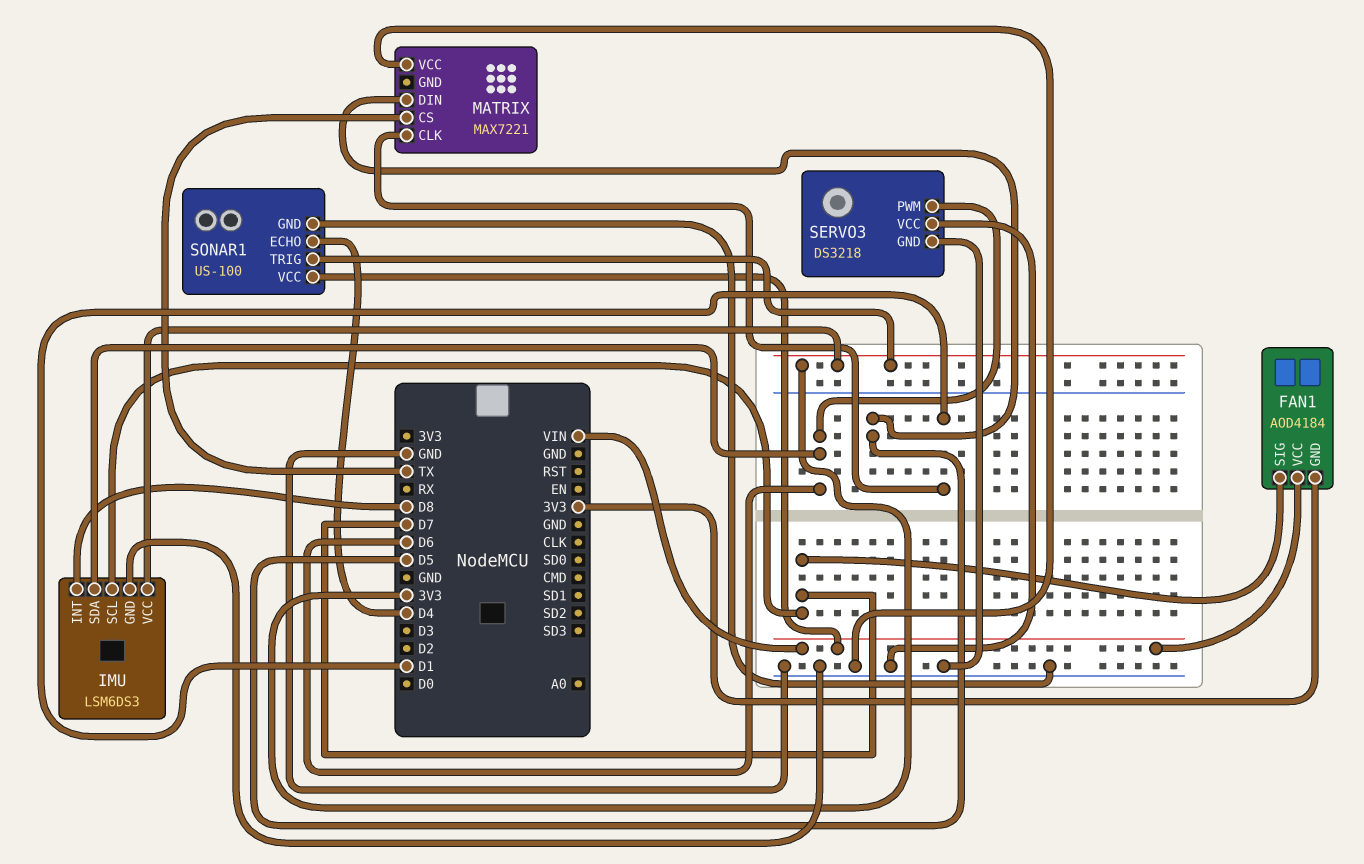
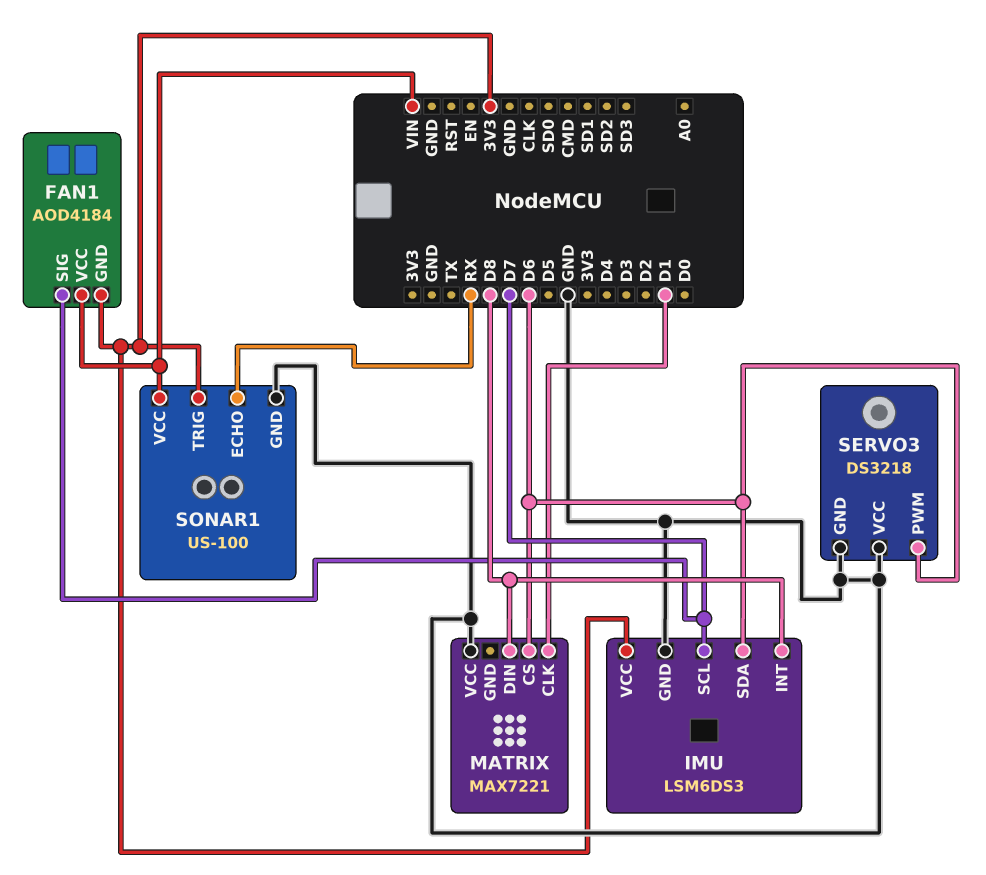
MATRIX pin CS: TX -> D6
MATRIX pin DIN: D5 -> D8
SONAR1 pin ECHO: D4 -> RX

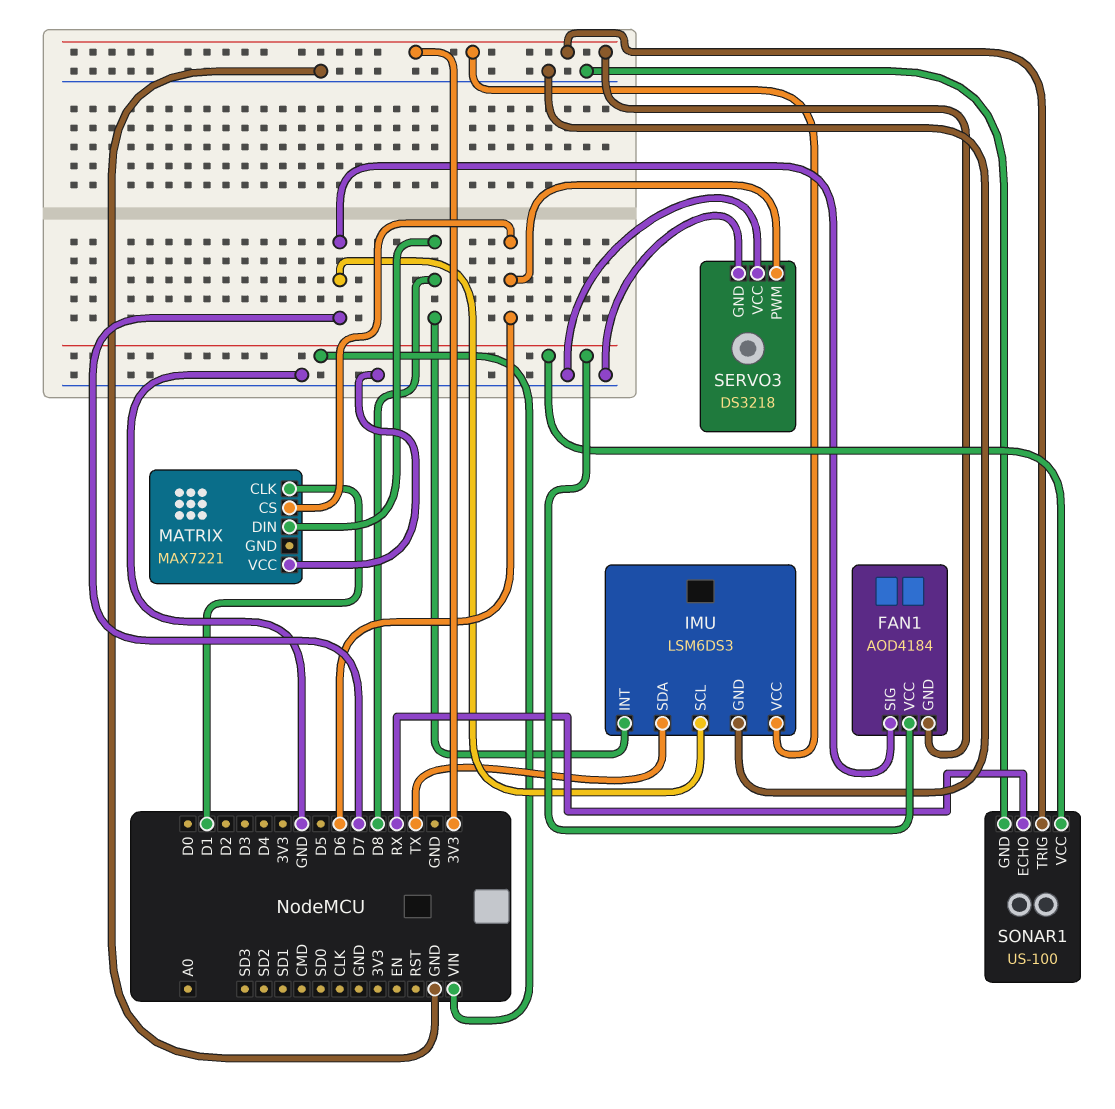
IMU pin SDA: D6 -> TX

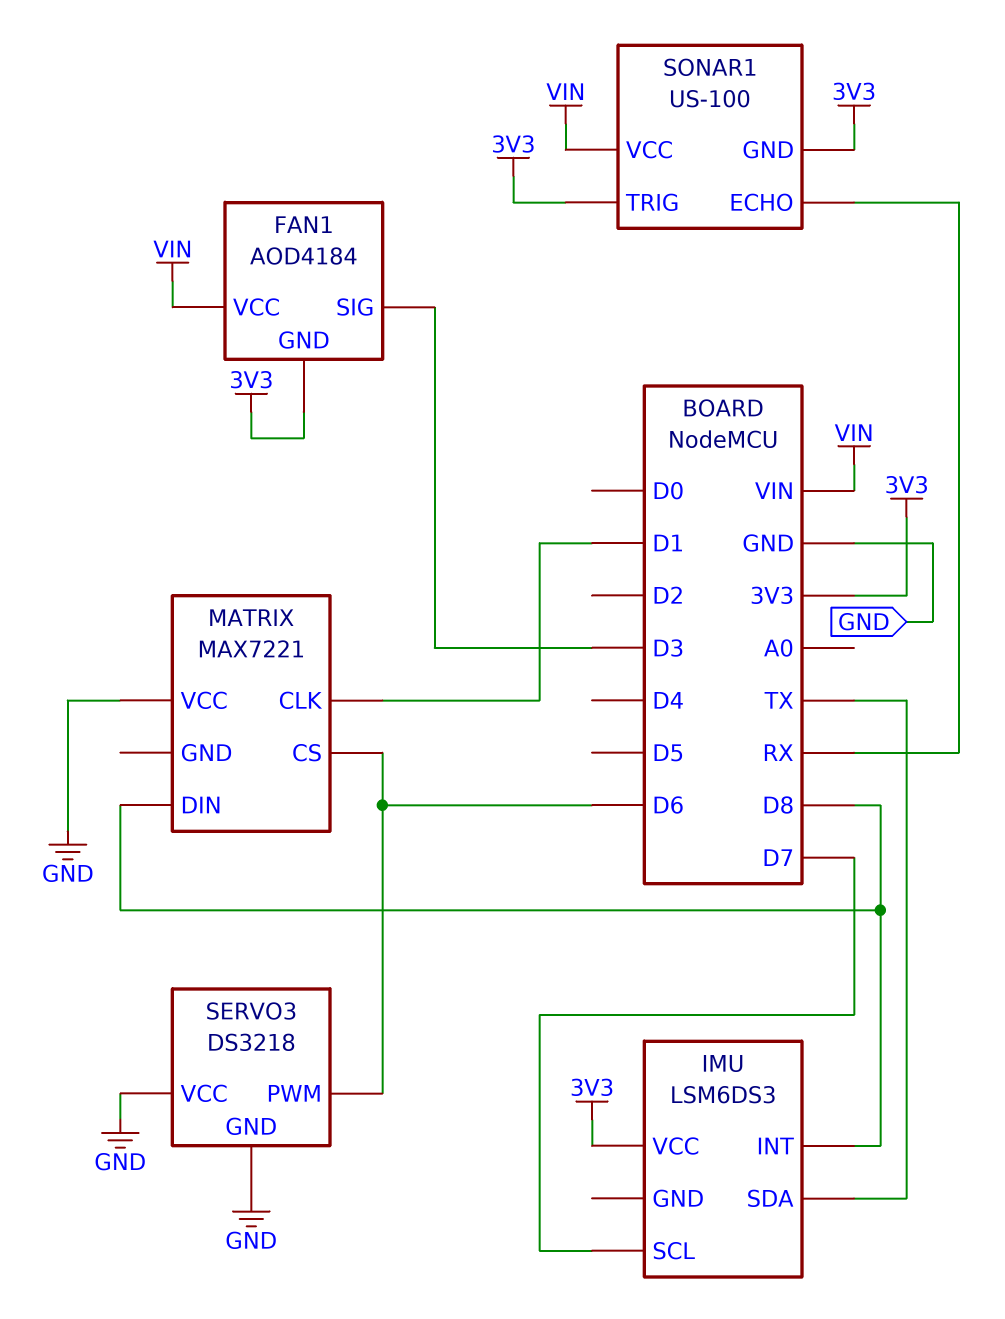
FAN1 pin SIG: D7 -> D3
IMU pin GND: GND -> none
SONAR1 pin GND: GND -> 3V3

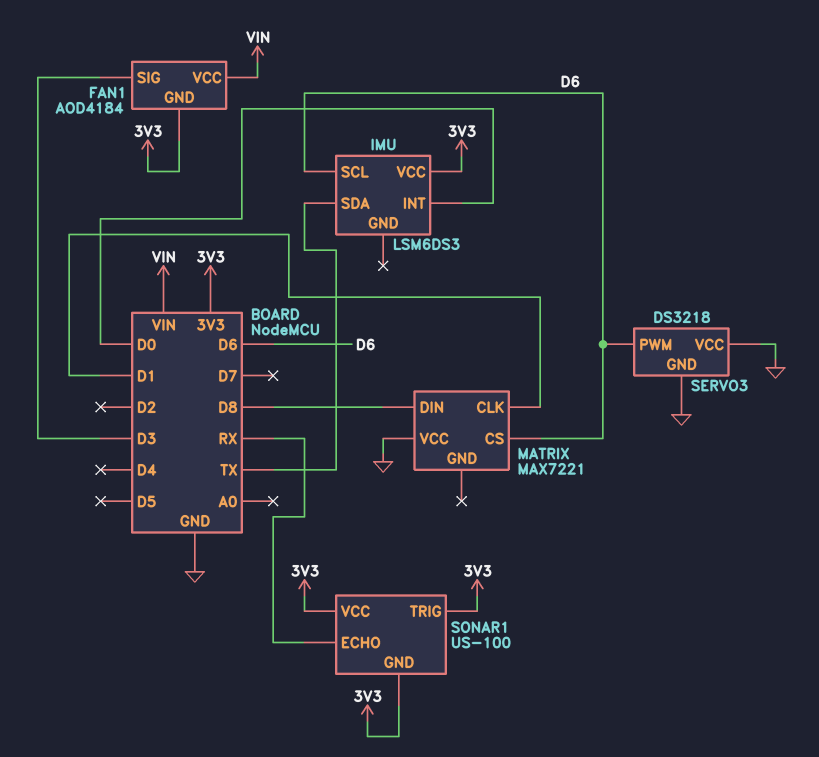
IMU pin INT: D8 -> D0
IMU pin SCL: D7 -> D6
SONAR1 pin VCC: VIN -> 3V3

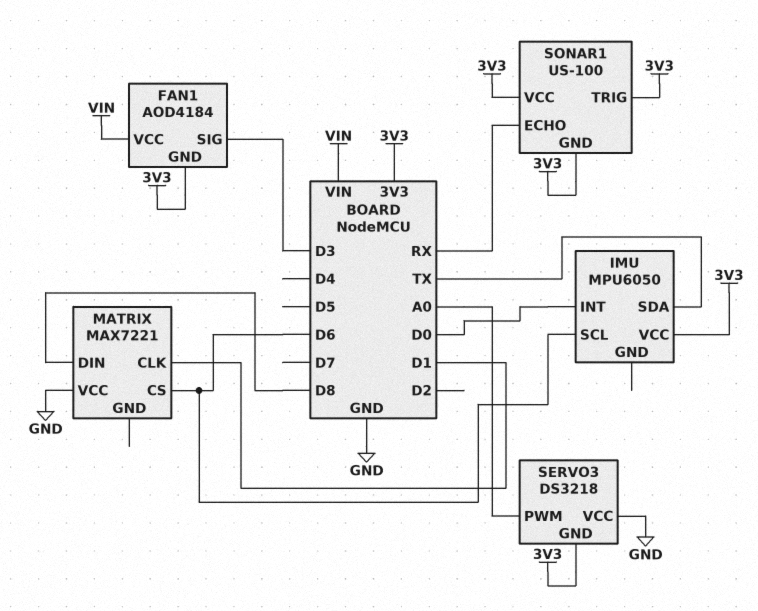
IMU: LSM6DS3 -> MPU6050
SERVO3 pin GND: GND -> 3V3
SERVO3 pin PWM: D6 -> A0

